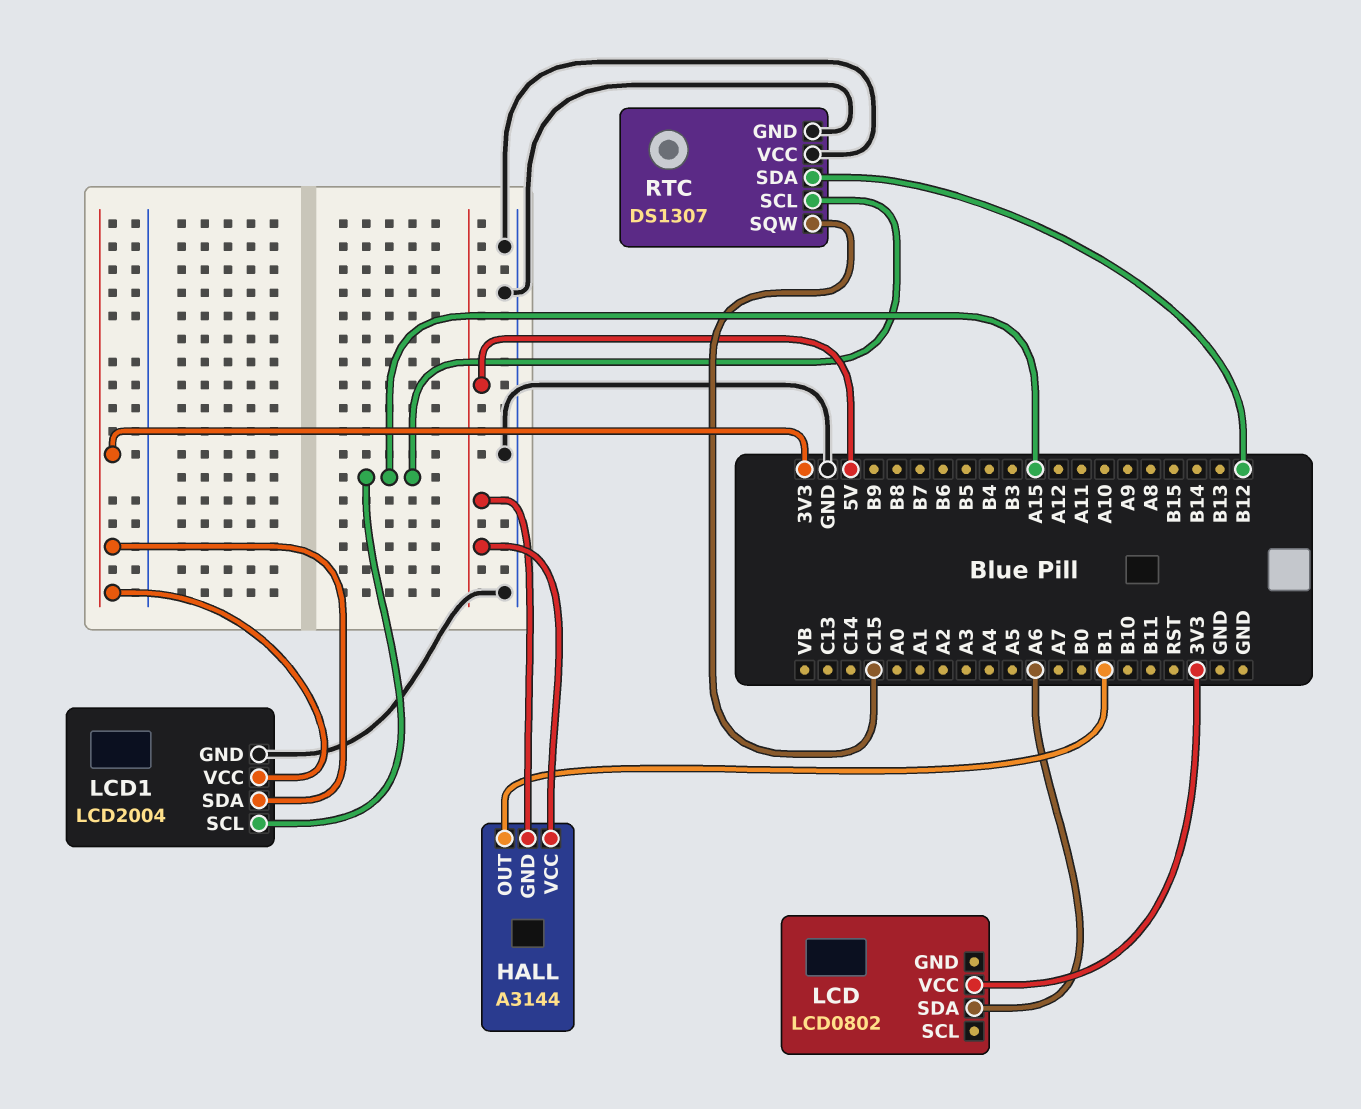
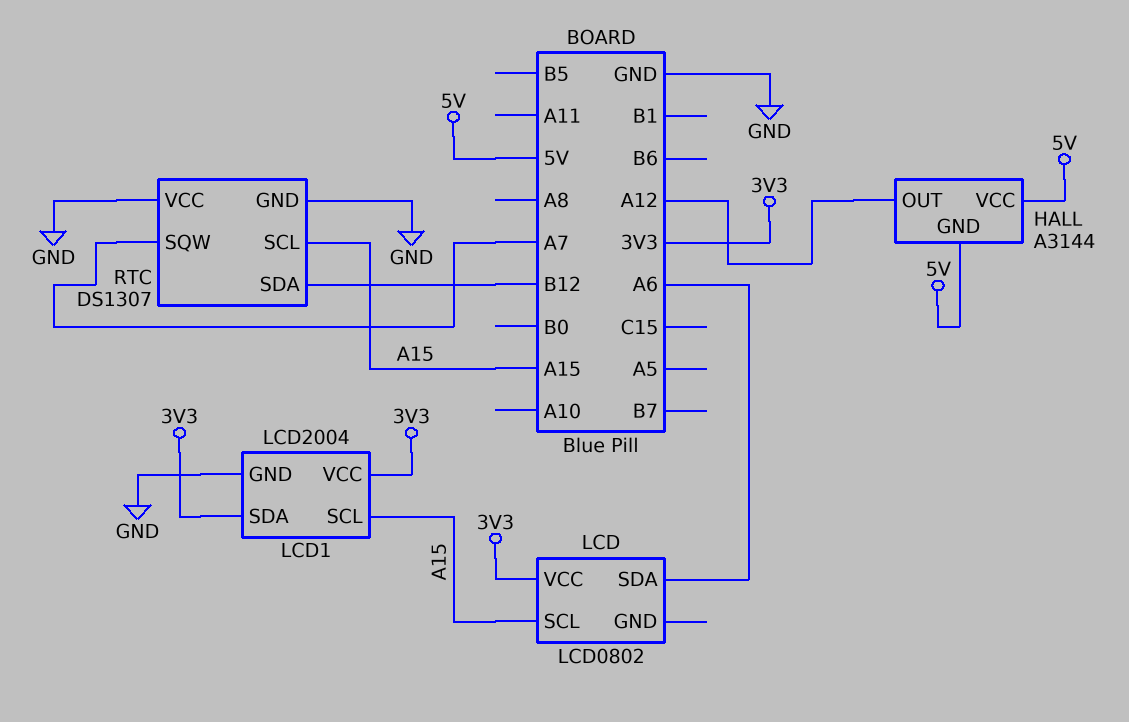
HALL pin OUT: B1 -> A12
LCD pin SCL: none -> A15
RTC pin SQW: C15 -> A7

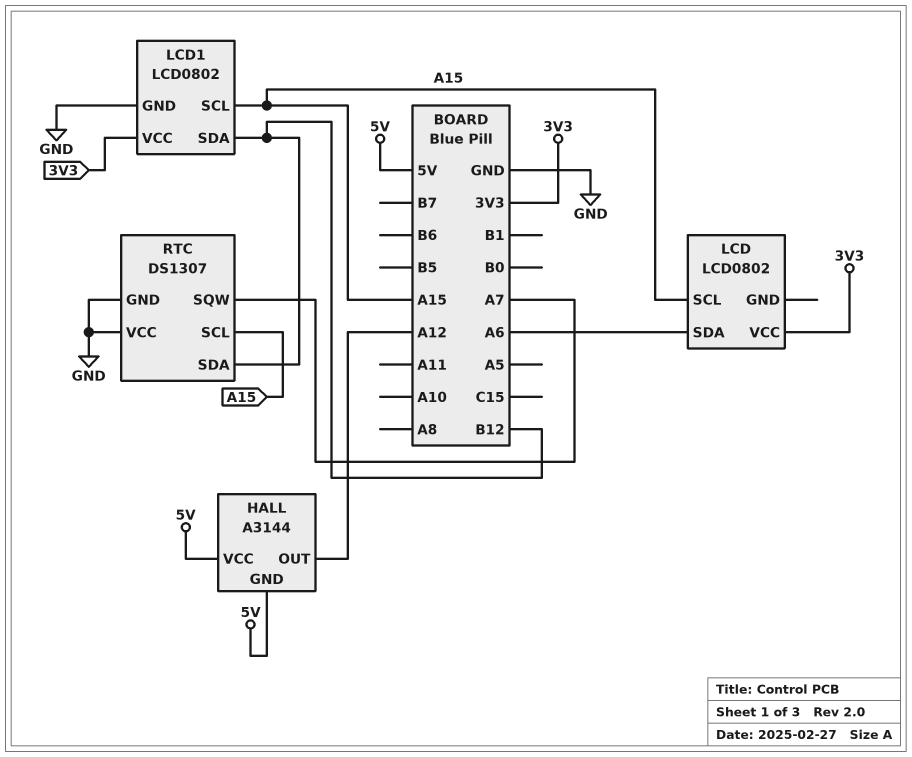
LCD1: LCD2004 -> LCD0802
LCD1 pin SDA: 3V3 -> B12

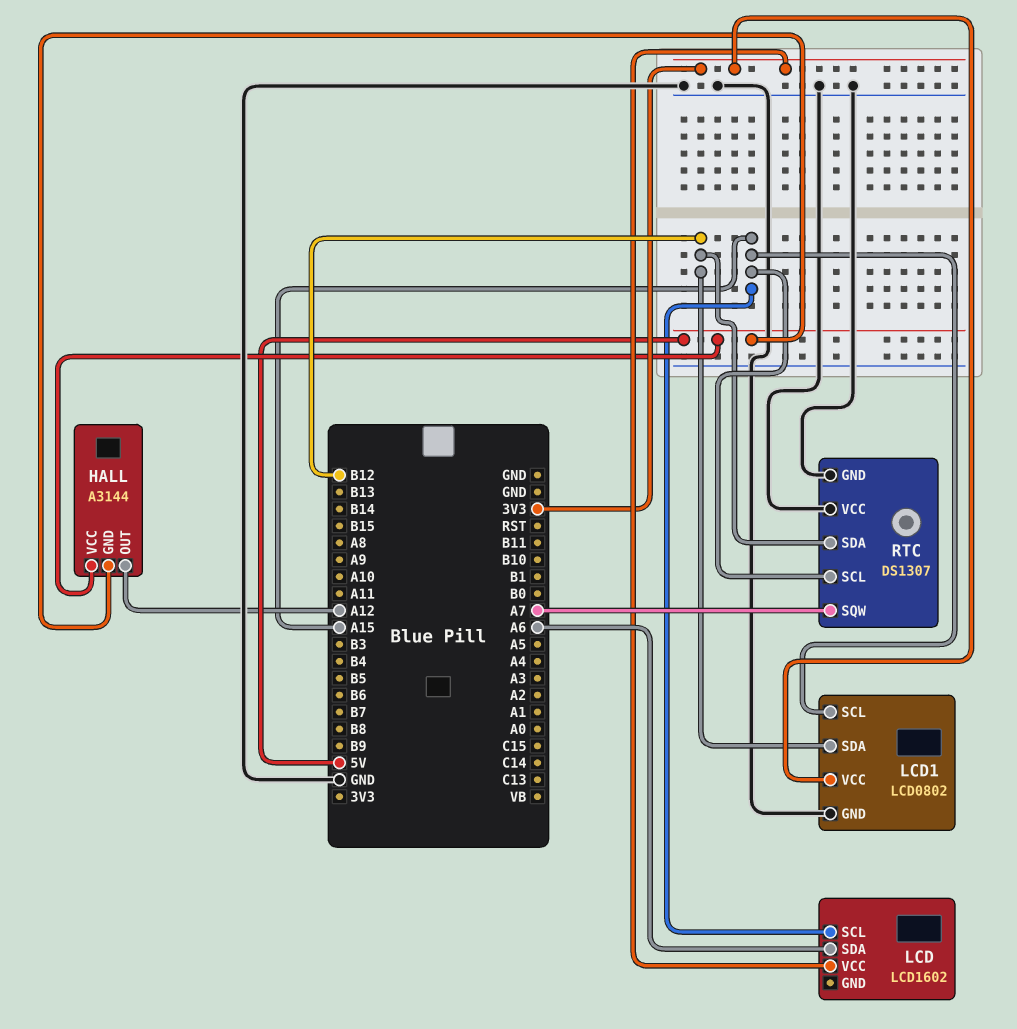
LCD: LCD0802 -> LCD1602

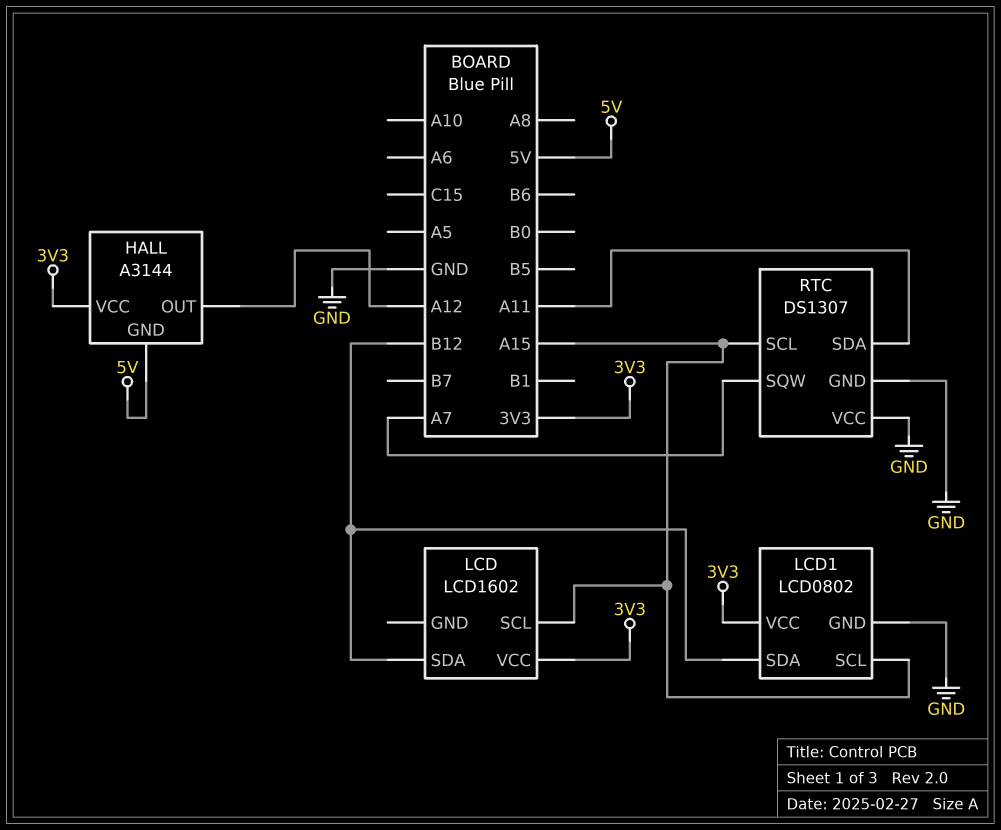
HALL pin VCC: 5V -> 3V3
LCD pin SDA: A6 -> B12
RTC pin SDA: B12 -> A11

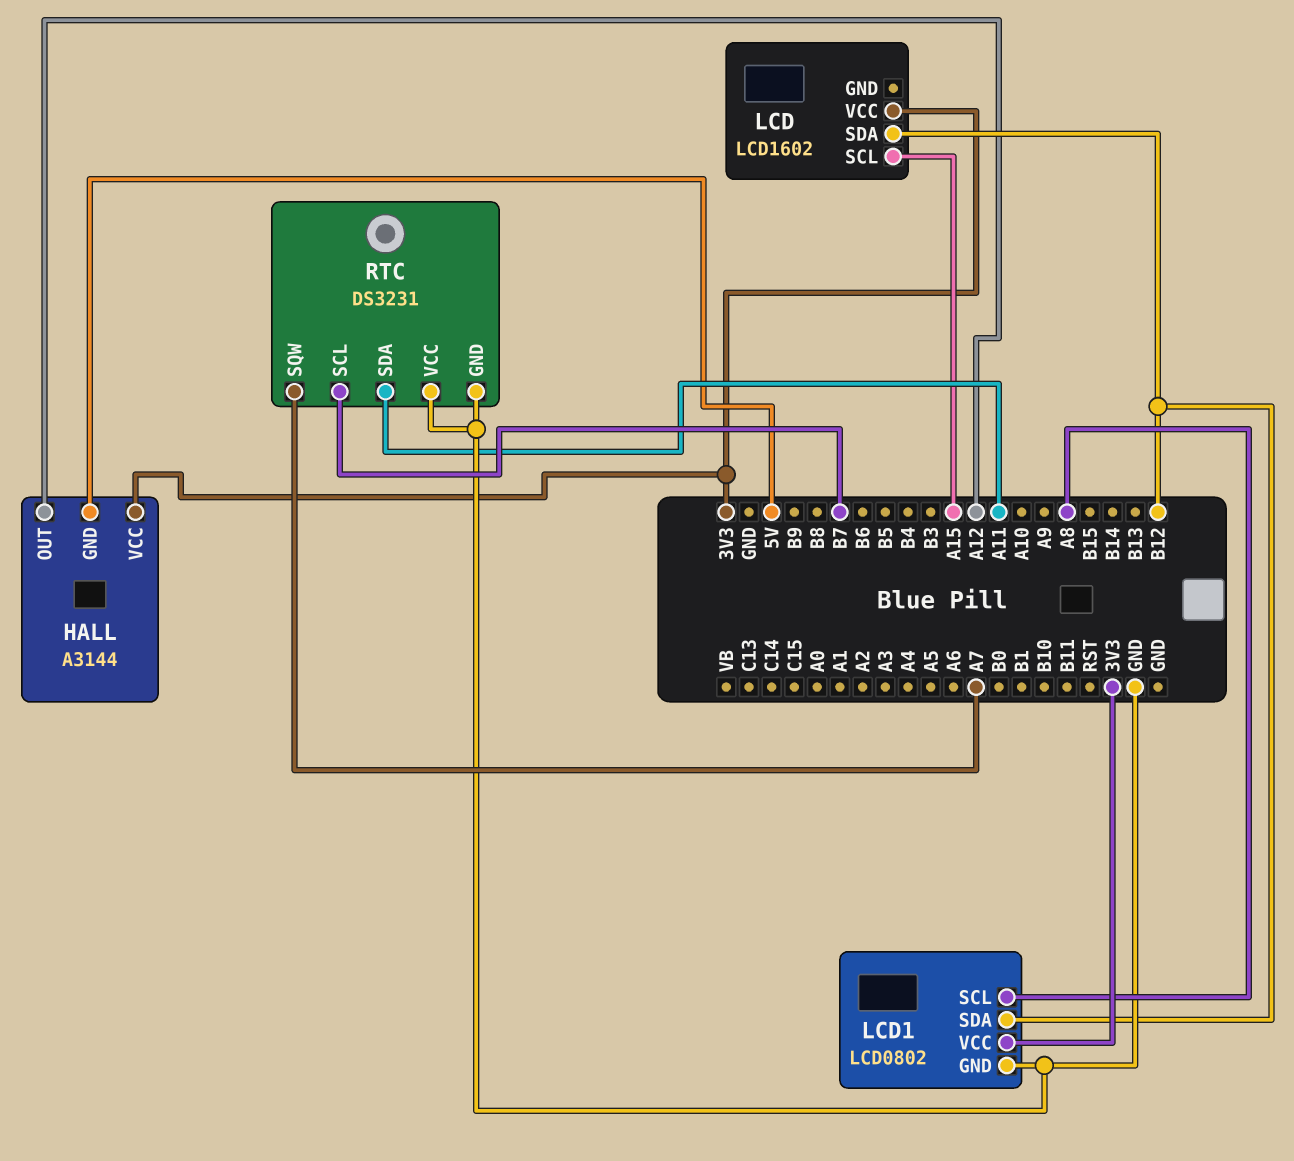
LCD1 pin SCL: A15 -> A8
RTC: DS1307 -> DS3231
RTC pin SCL: A15 -> B7

